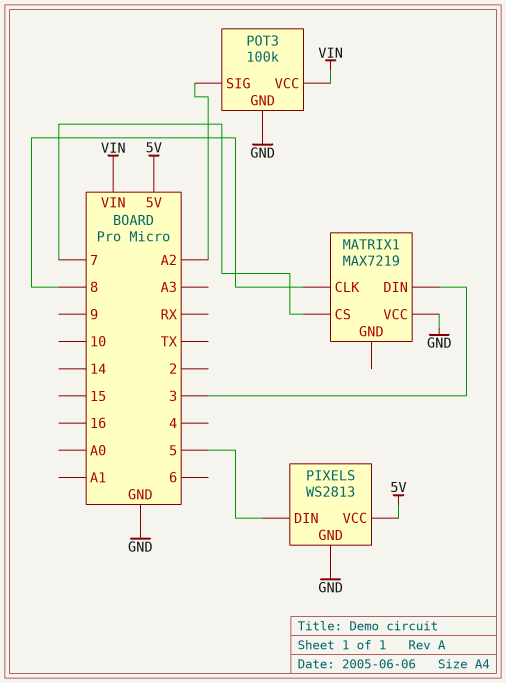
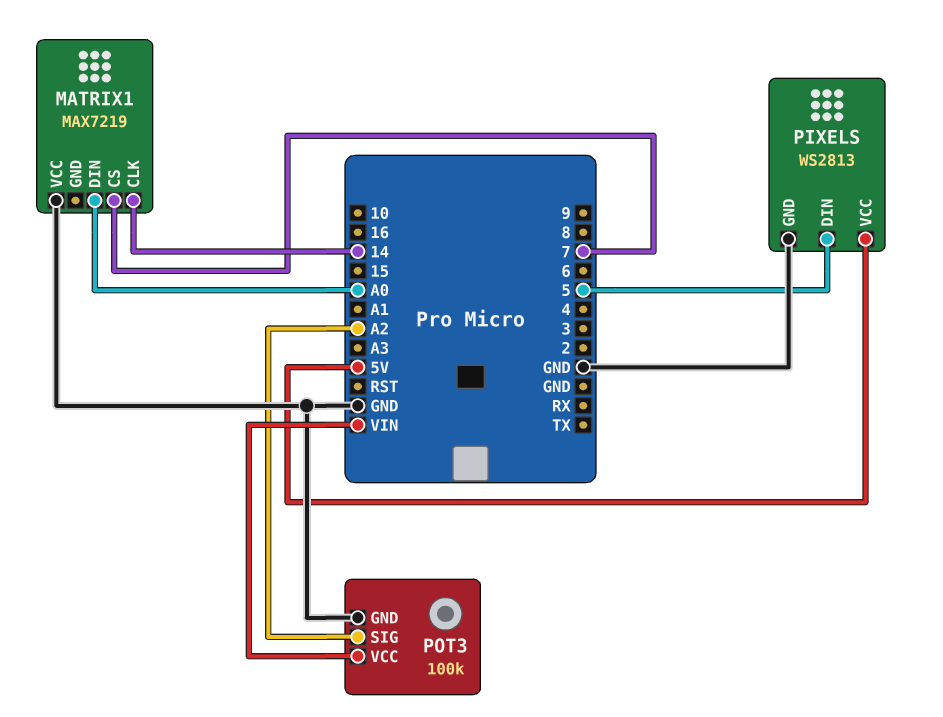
MATRIX1 pin CLK: 8 -> 14
MATRIX1 pin DIN: 3 -> A0

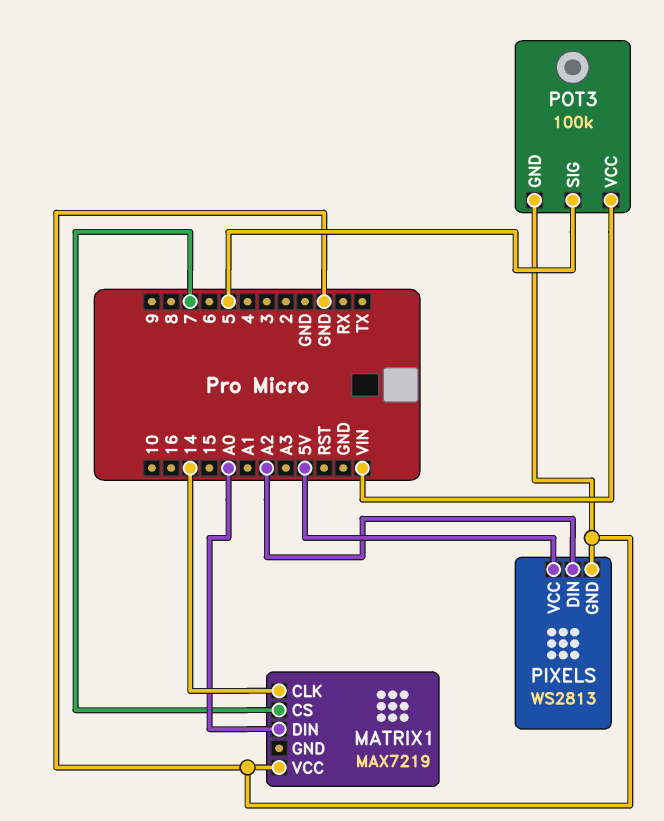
PIXELS pin DIN: 5 -> A2
POT3 pin SIG: A2 -> 5

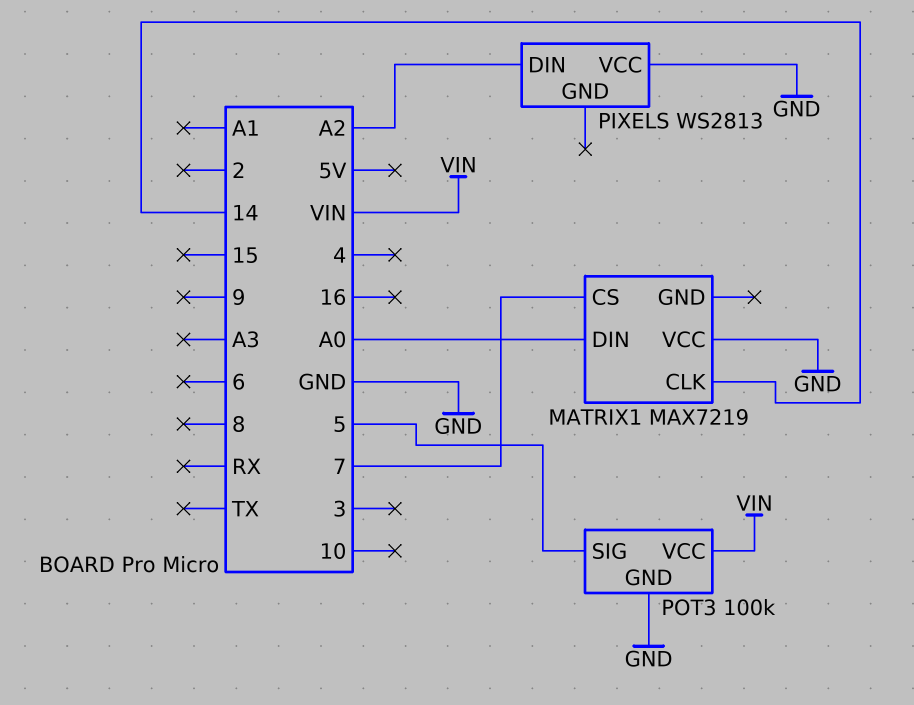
PIXELS pin GND: GND -> none
PIXELS pin VCC: 5V -> GND

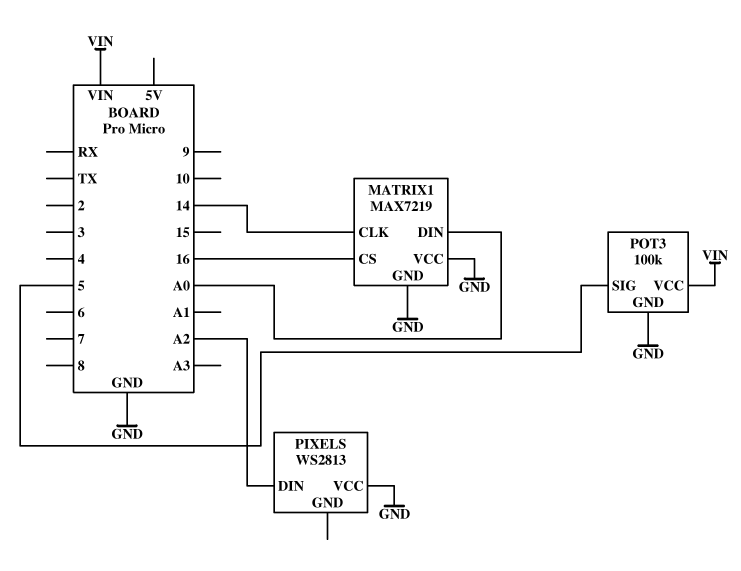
MATRIX1 pin CS: 7 -> 16
MATRIX1 pin GND: none -> GND

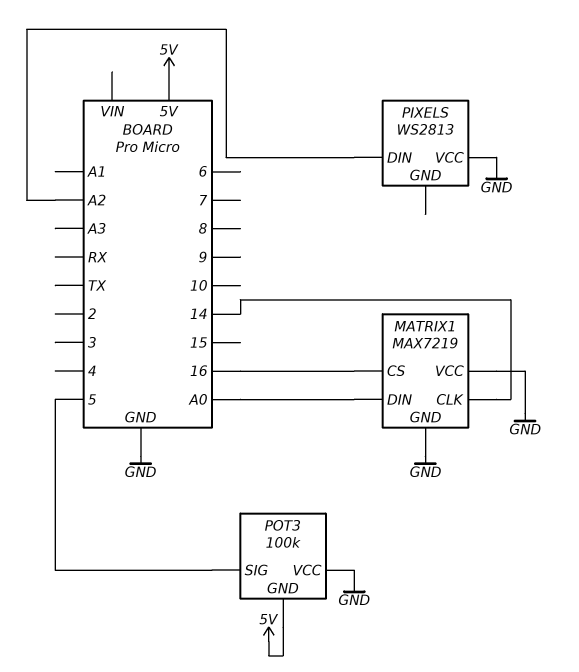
POT3 pin GND: GND -> 5V
POT3 pin VCC: VIN -> GND

